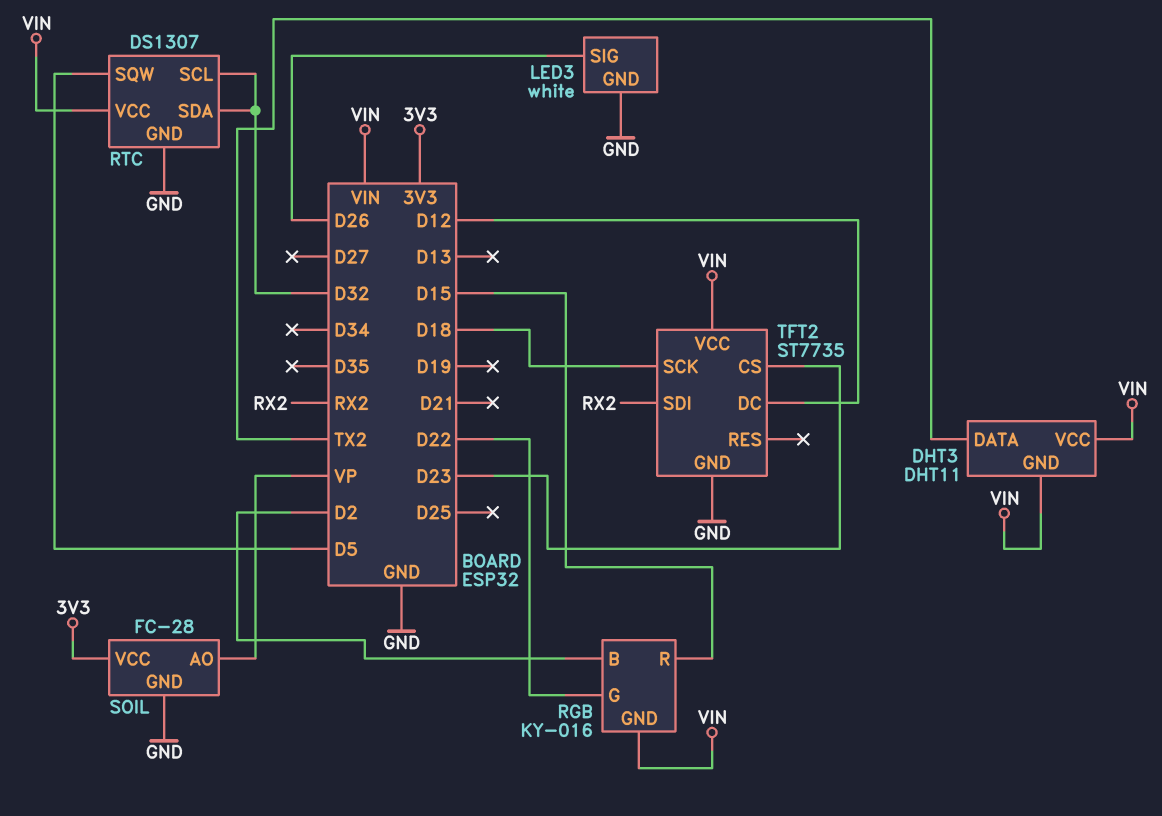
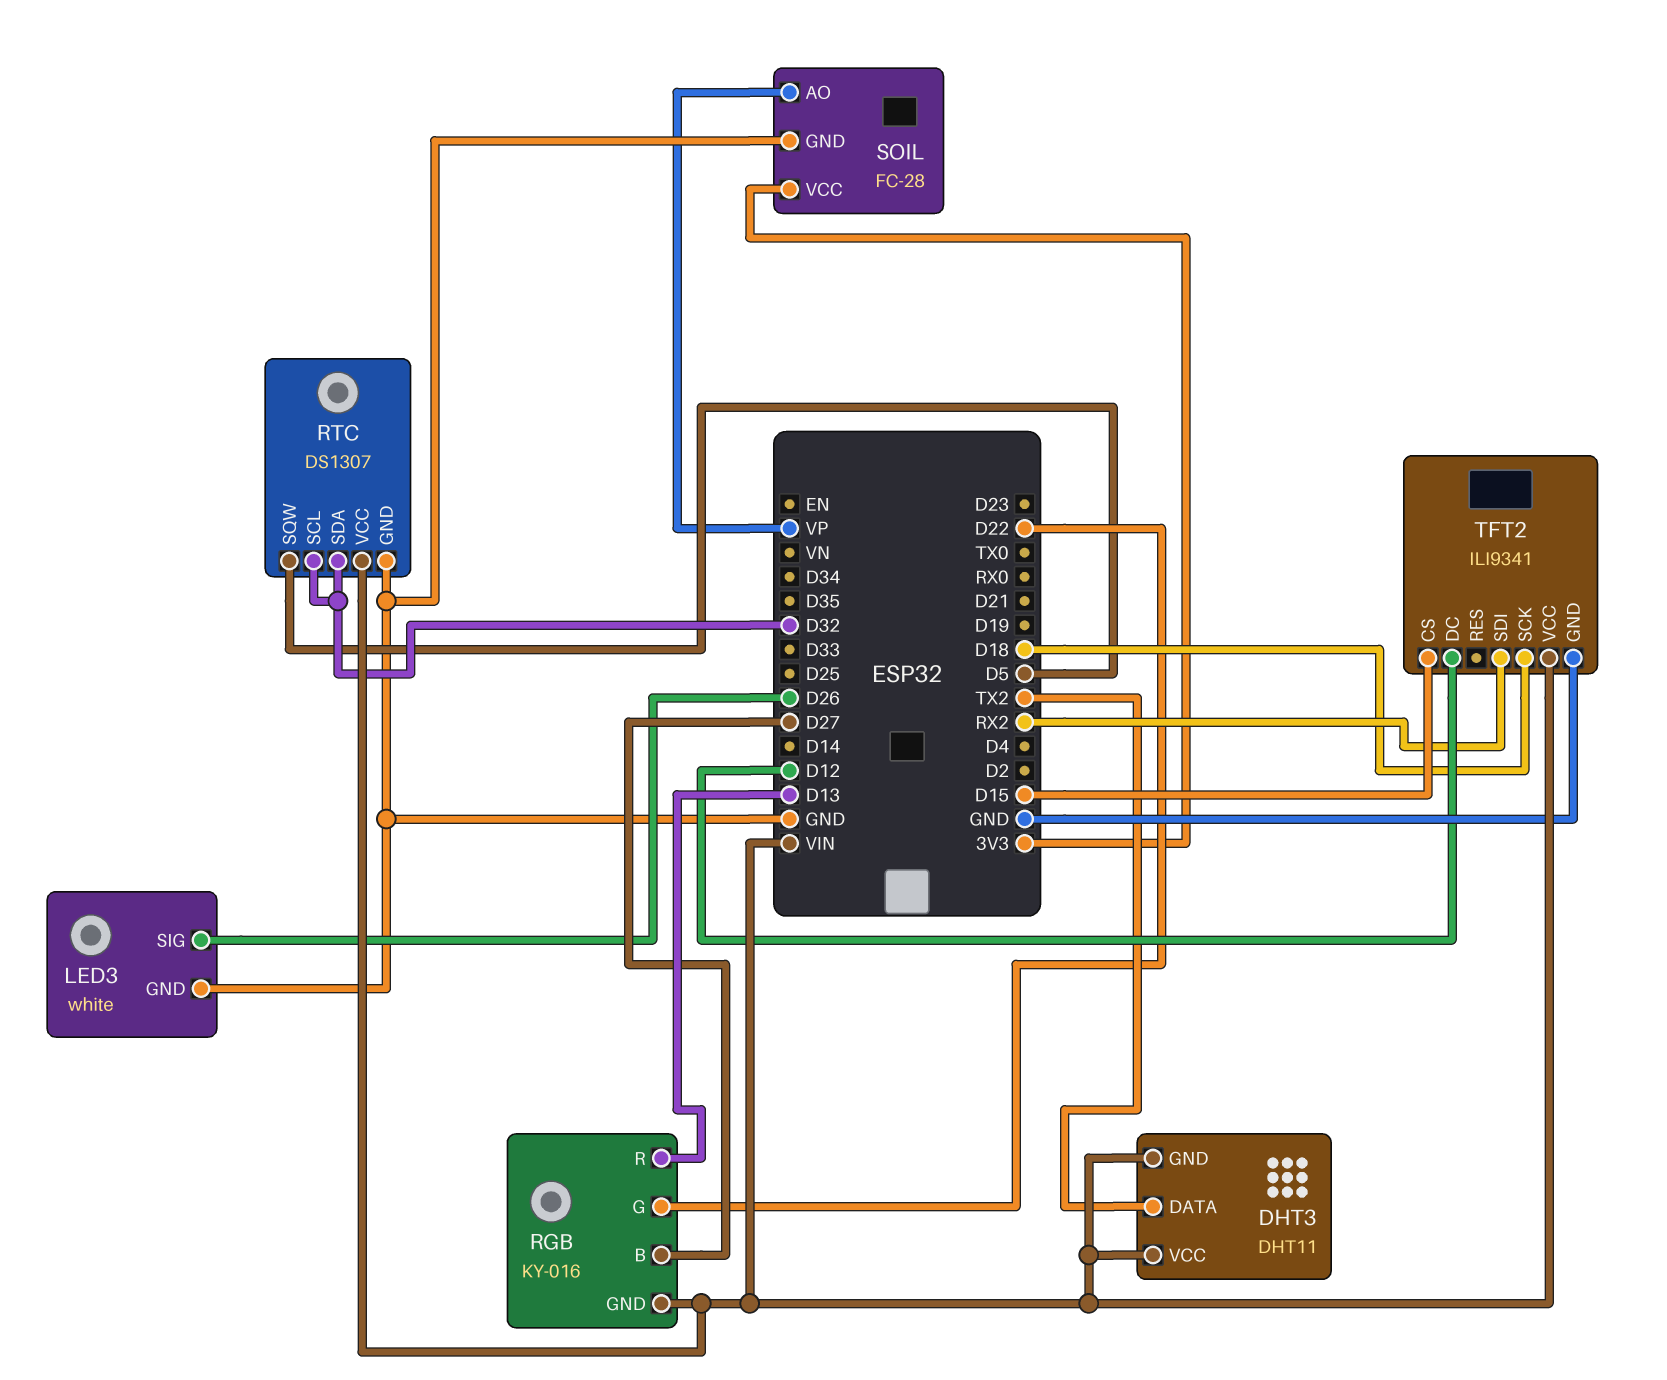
RGB pin B: D2 -> D27
RGB pin R: D15 -> D13
TFT2: ST7735 -> ILI9341
TFT2 pin CS: D23 -> D15

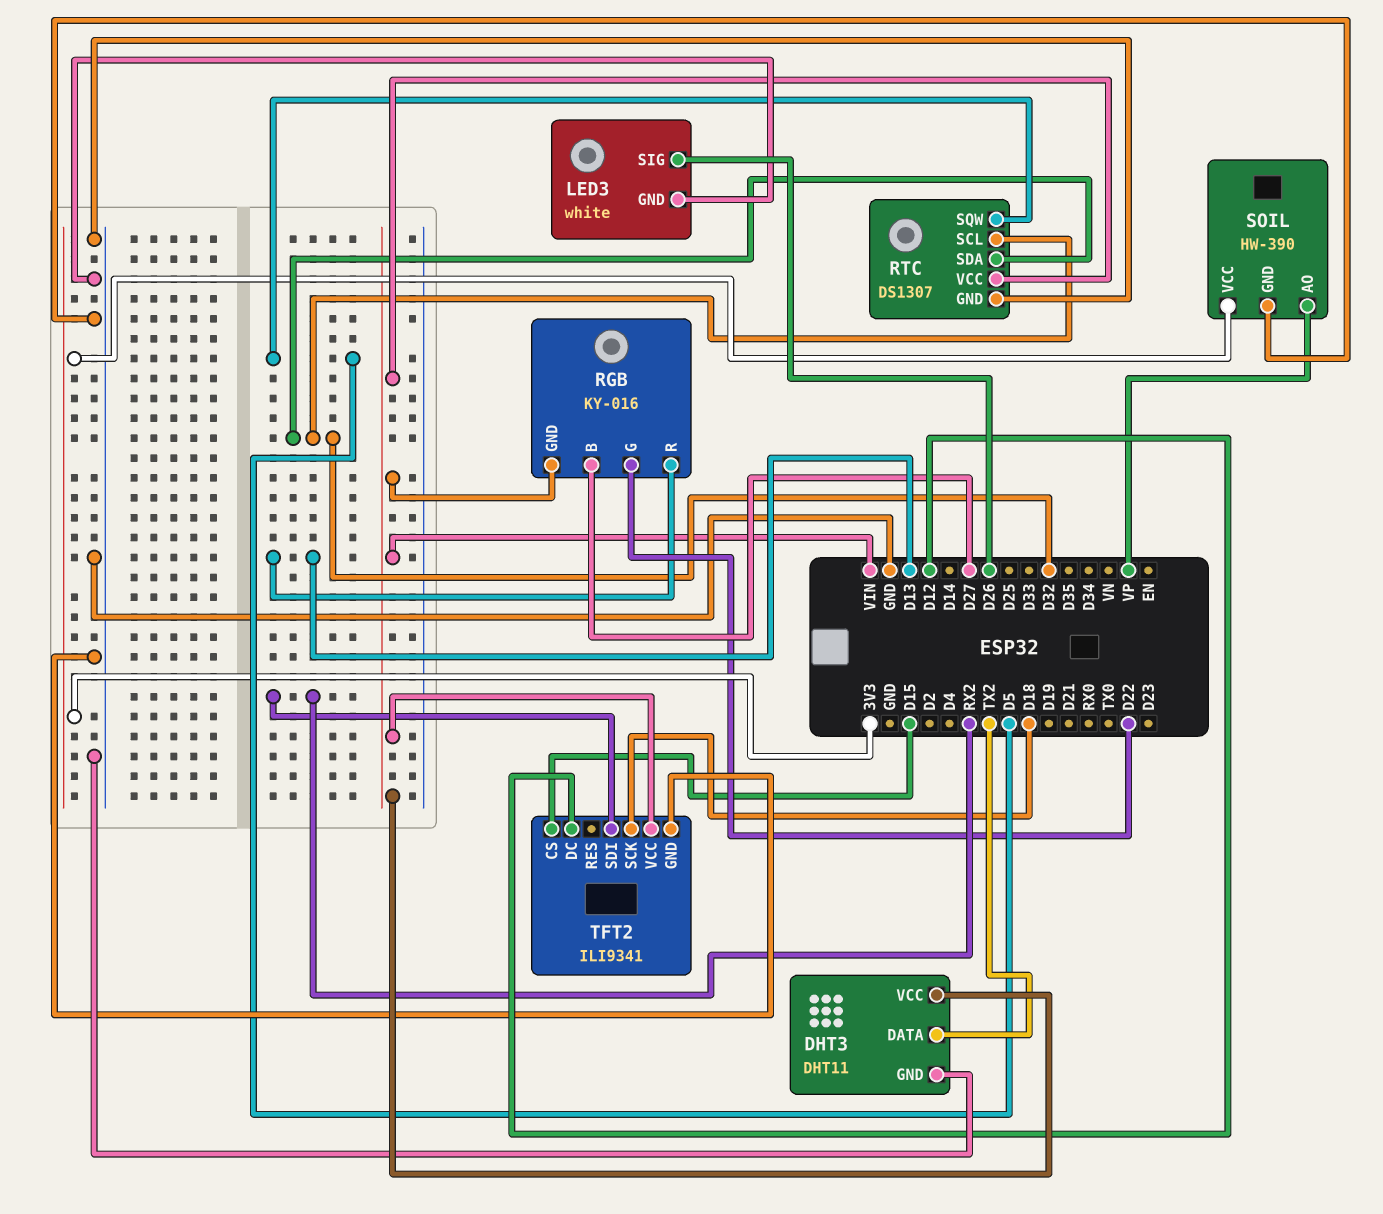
DHT3 pin GND: VIN -> GND
SOIL: FC-28 -> HW-390

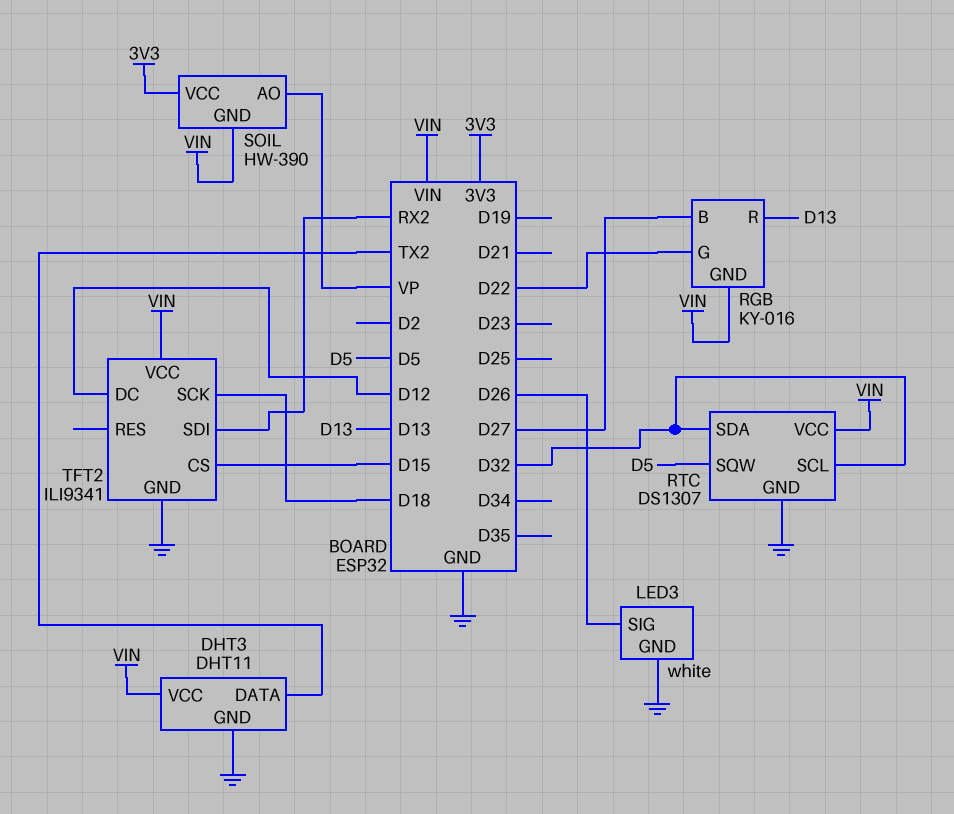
SOIL pin GND: GND -> VIN

